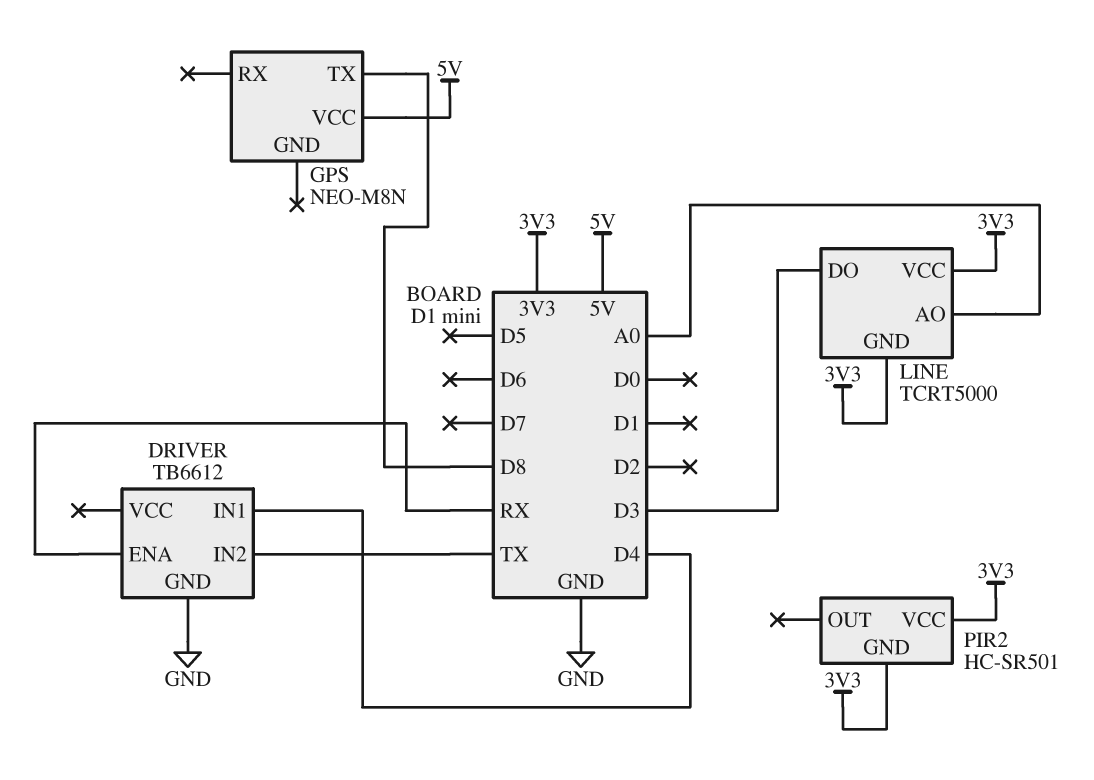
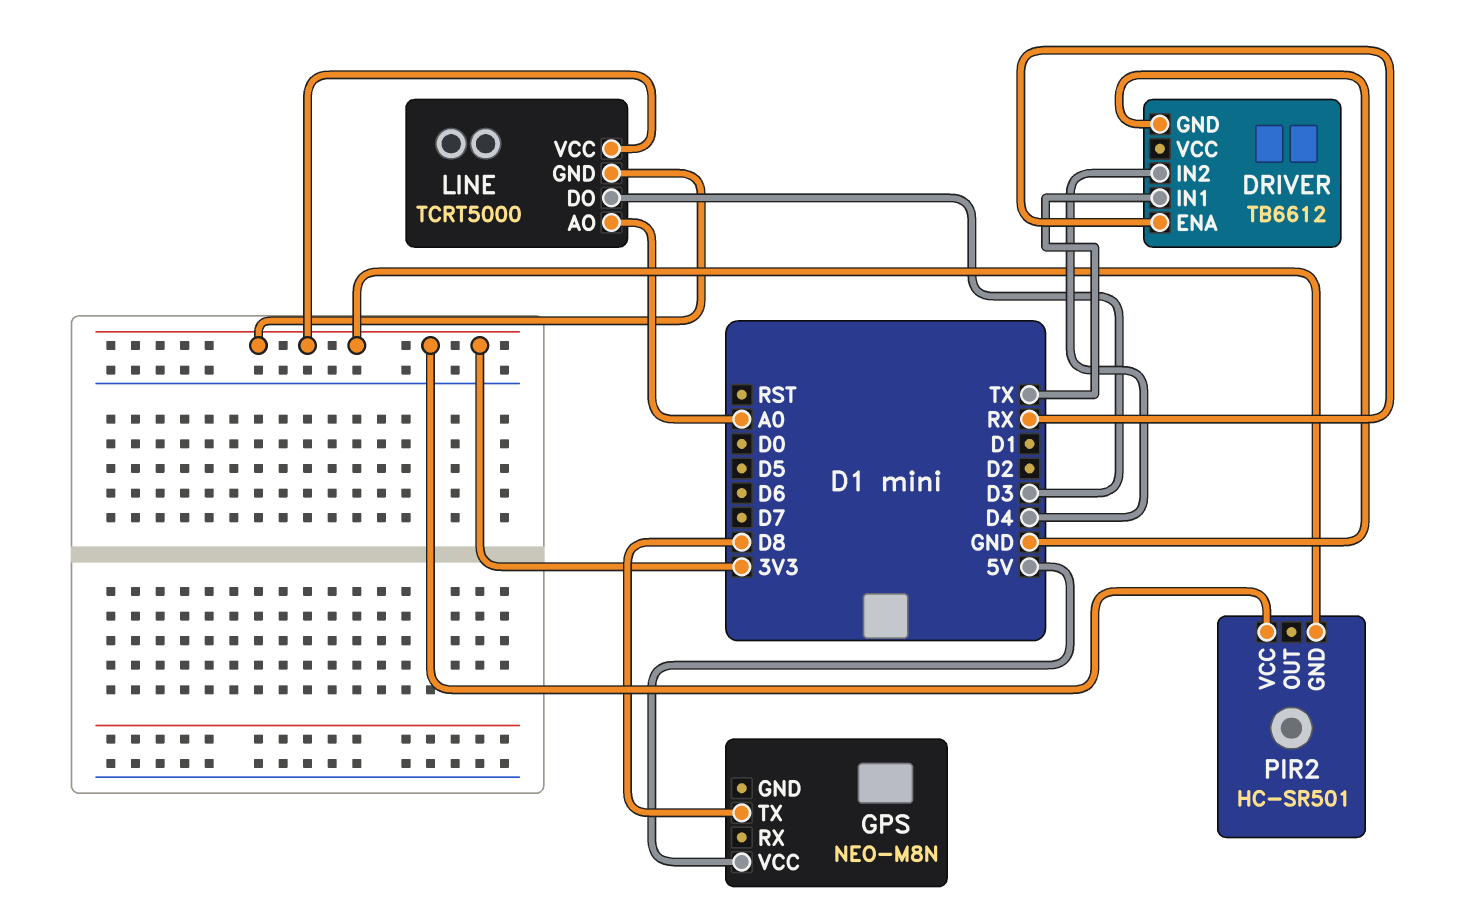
DRIVER pin IN1: D4 -> TX
DRIVER pin IN2: TX -> D4

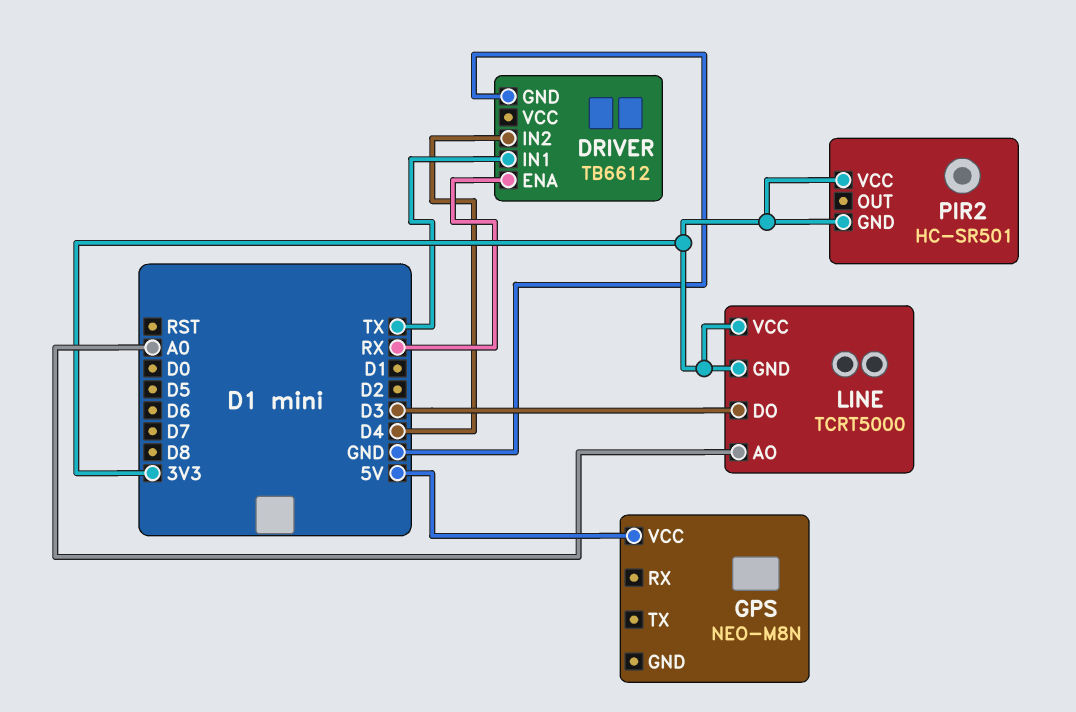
GPS pin TX: D8 -> none

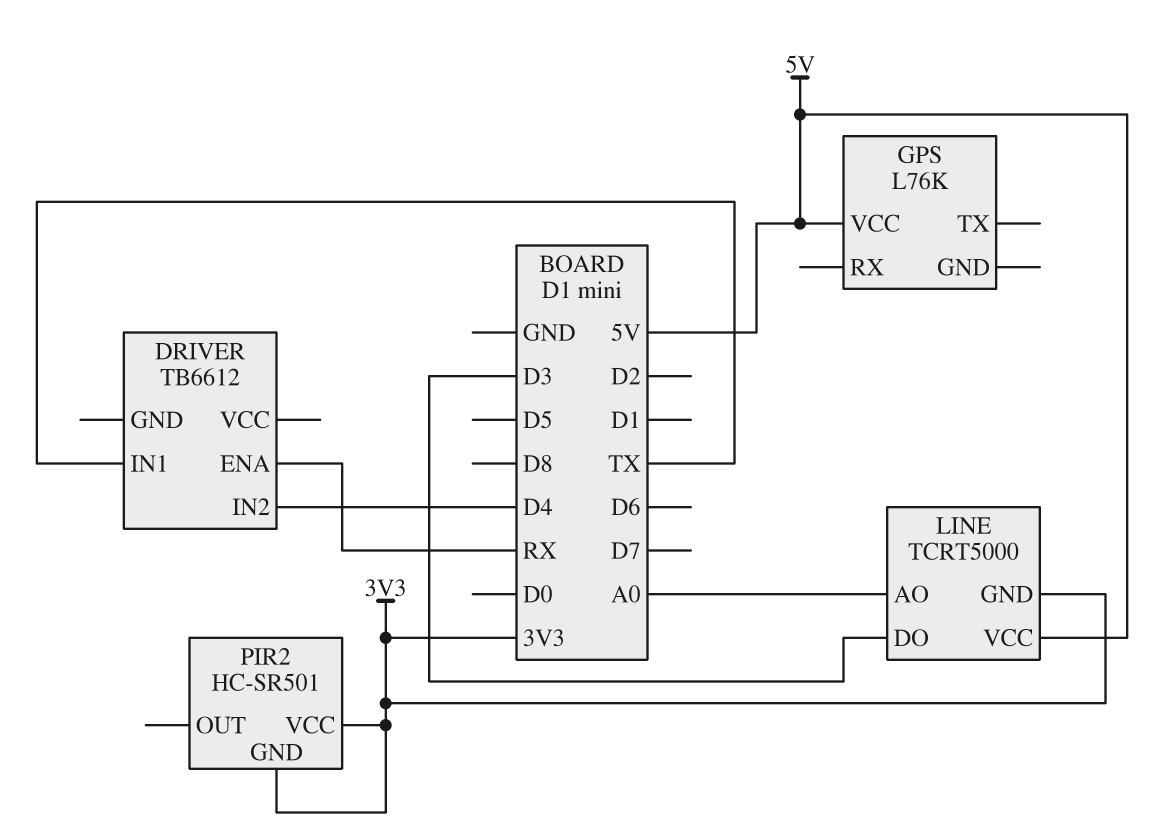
DRIVER pin GND: GND -> none
GPS: NEO-M8N -> L76K
LINE pin VCC: 3V3 -> 5V

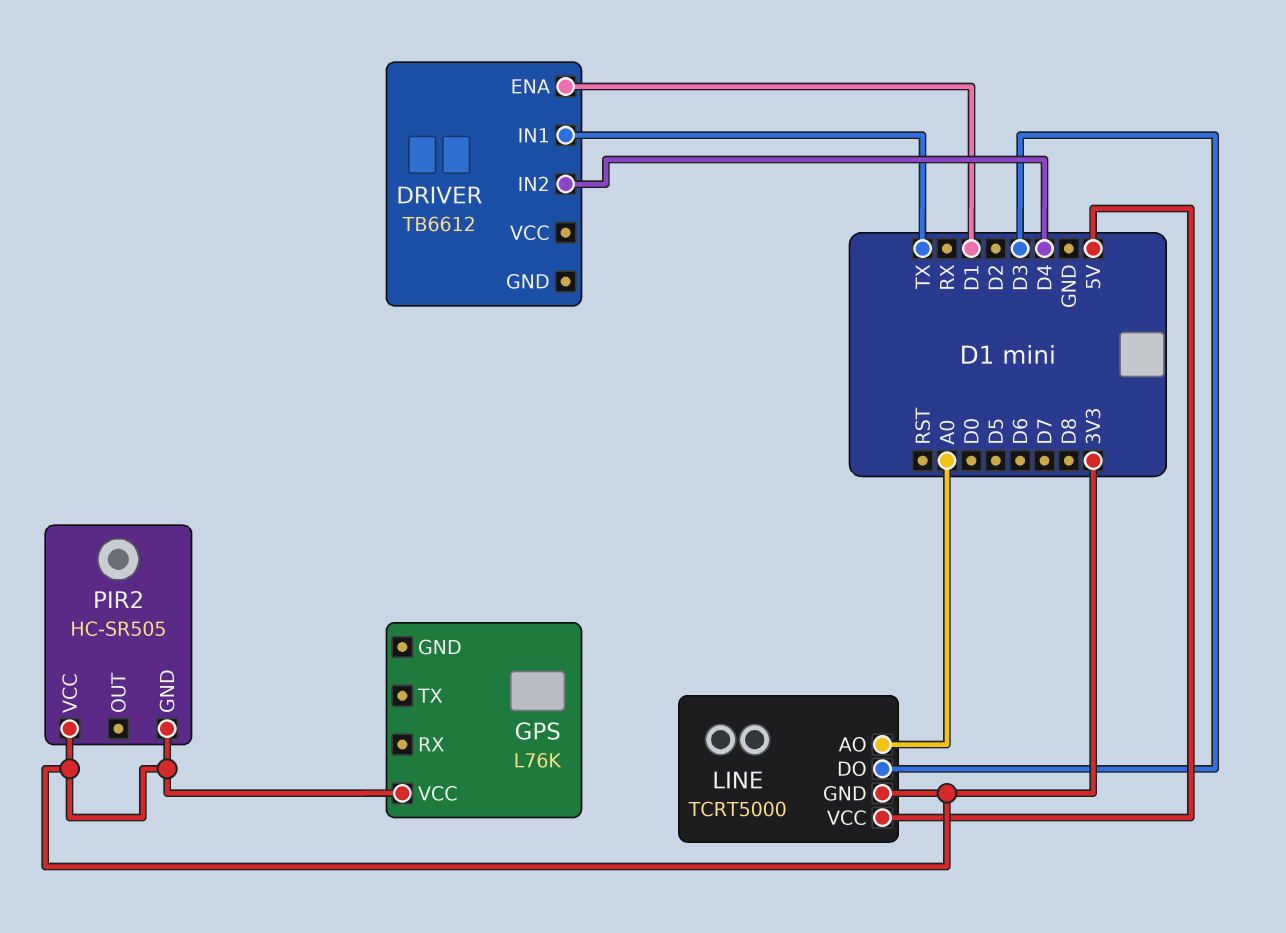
DRIVER pin ENA: RX -> D1
GPS pin VCC: 5V -> 3V3
PIR2: HC-SR501 -> HC-SR505

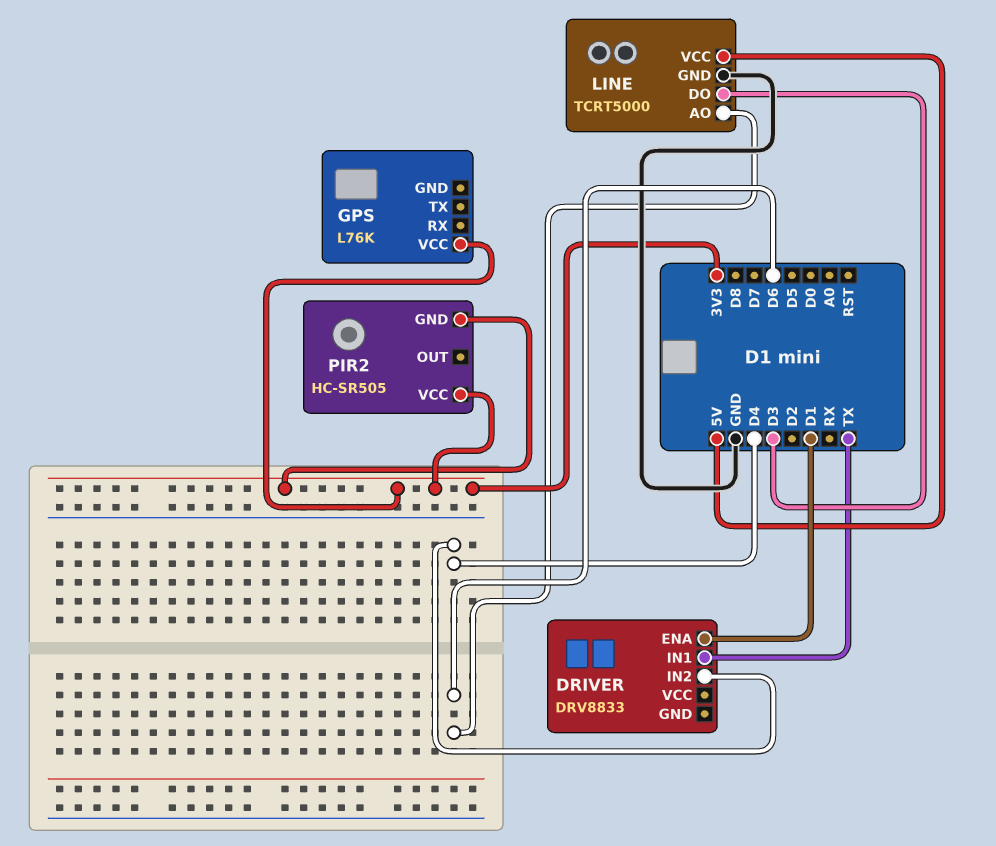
DRIVER: TB6612 -> DRV8833
LINE pin AO: A0 -> D6
LINE pin GND: 3V3 -> GND

